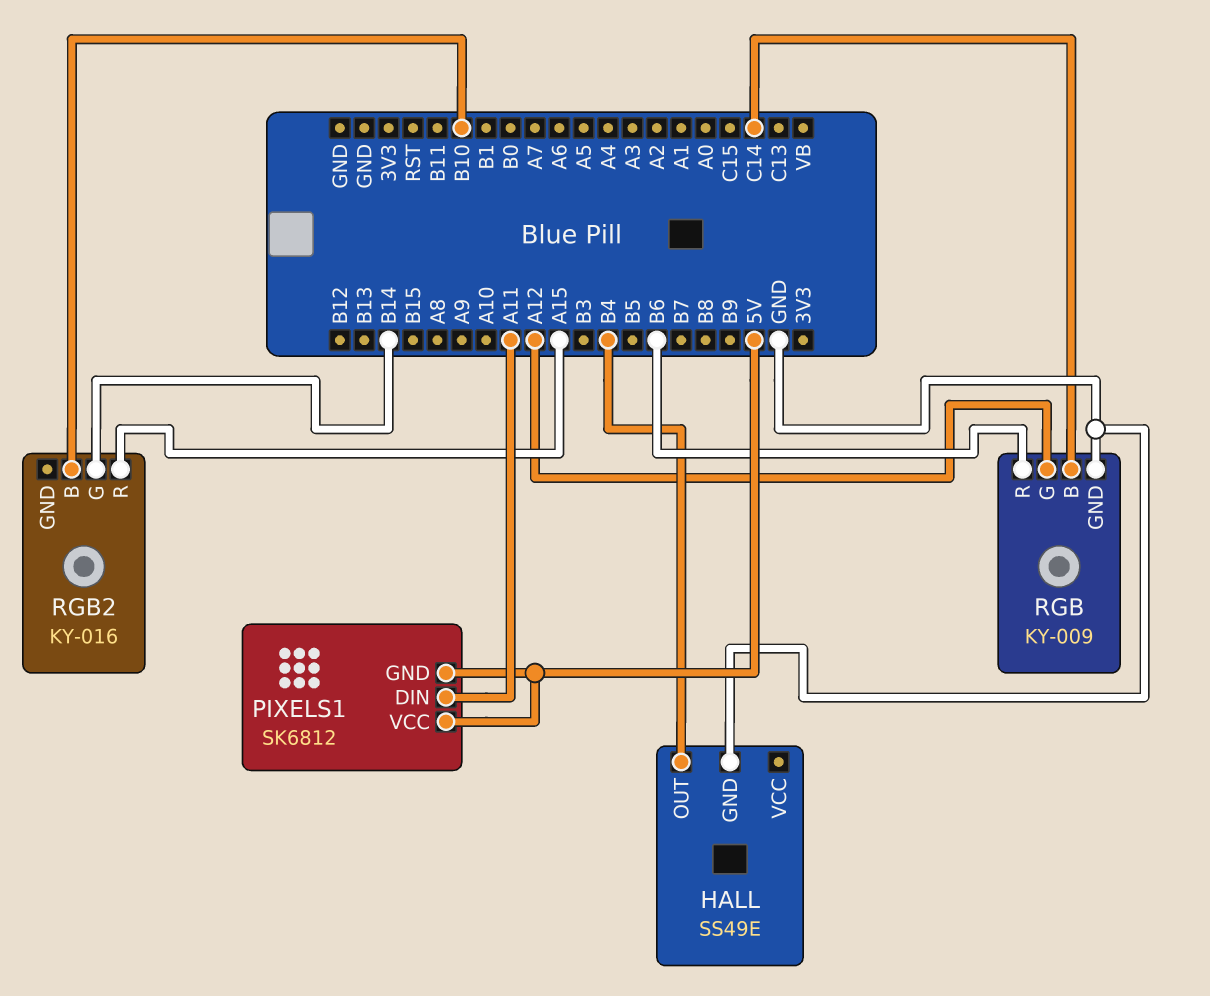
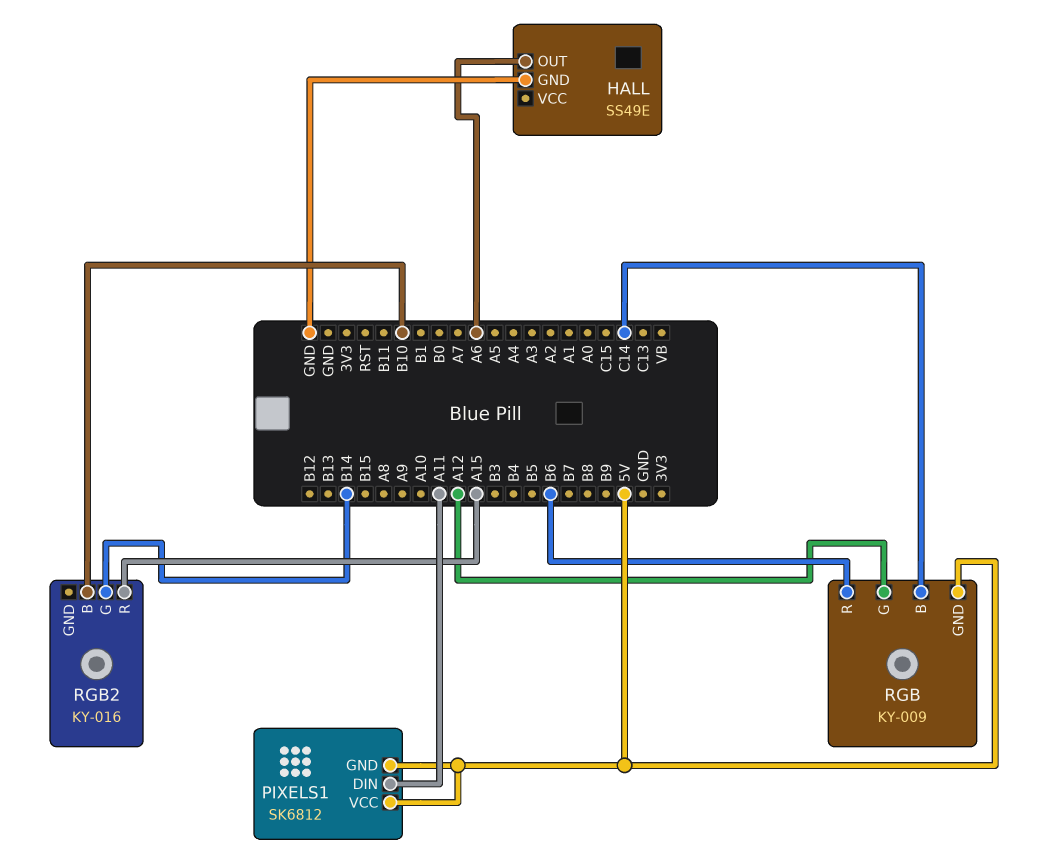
HALL pin OUT: B4 -> A6
RGB pin GND: GND -> 5V

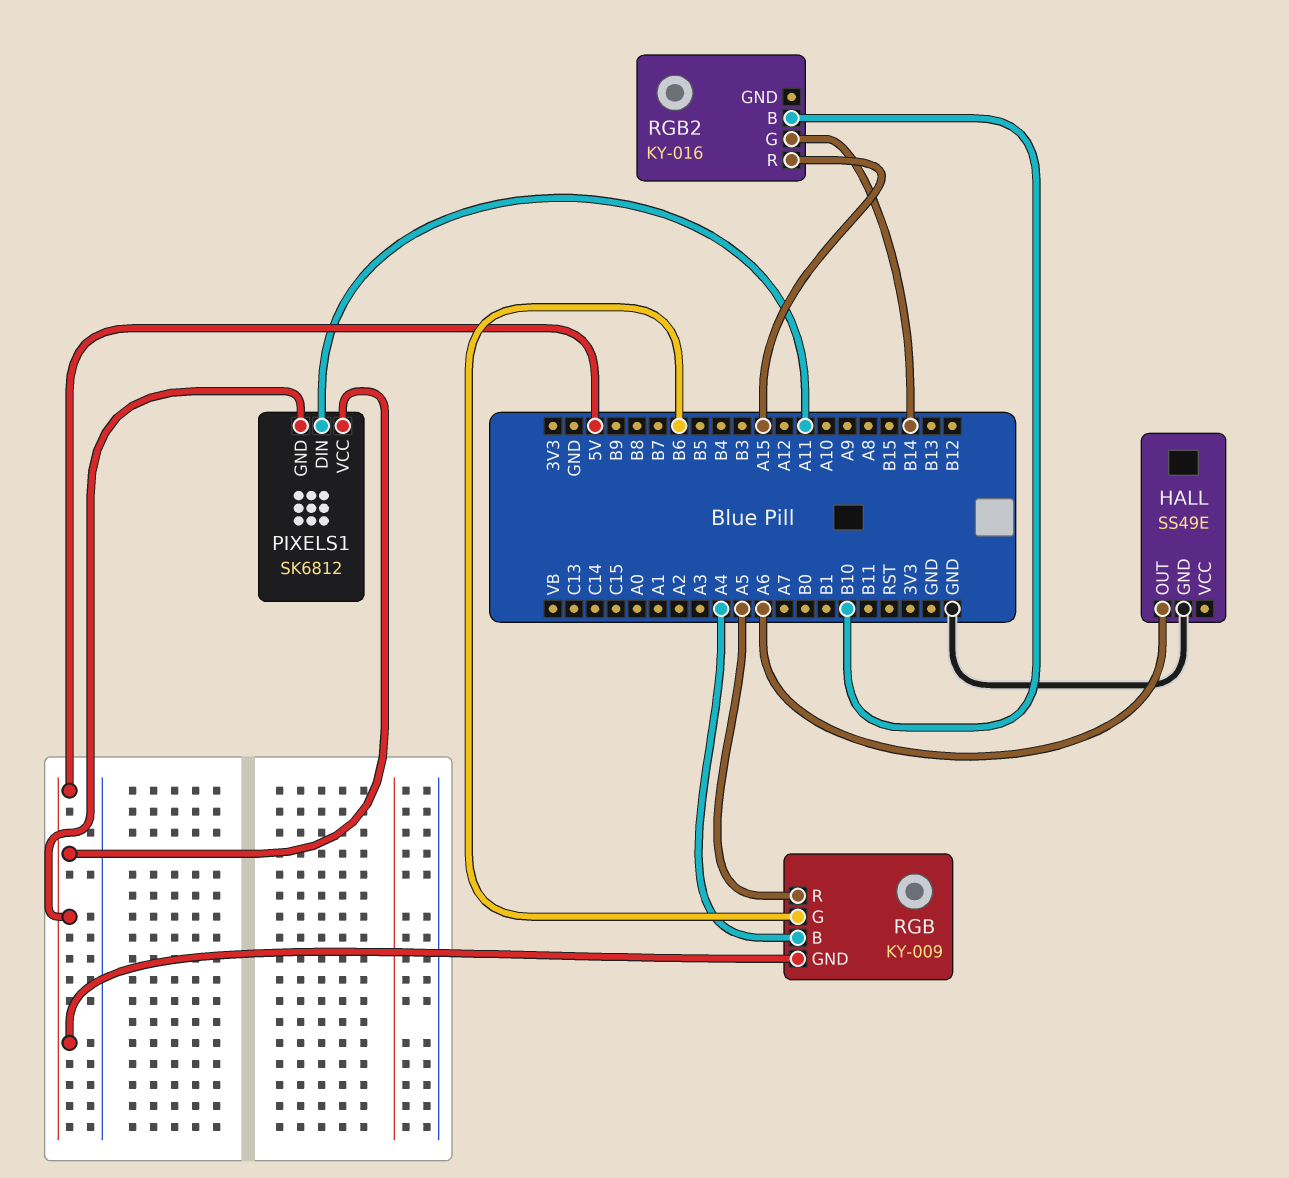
RGB pin B: C14 -> A4
RGB pin G: A12 -> B6
RGB pin R: B6 -> A5

